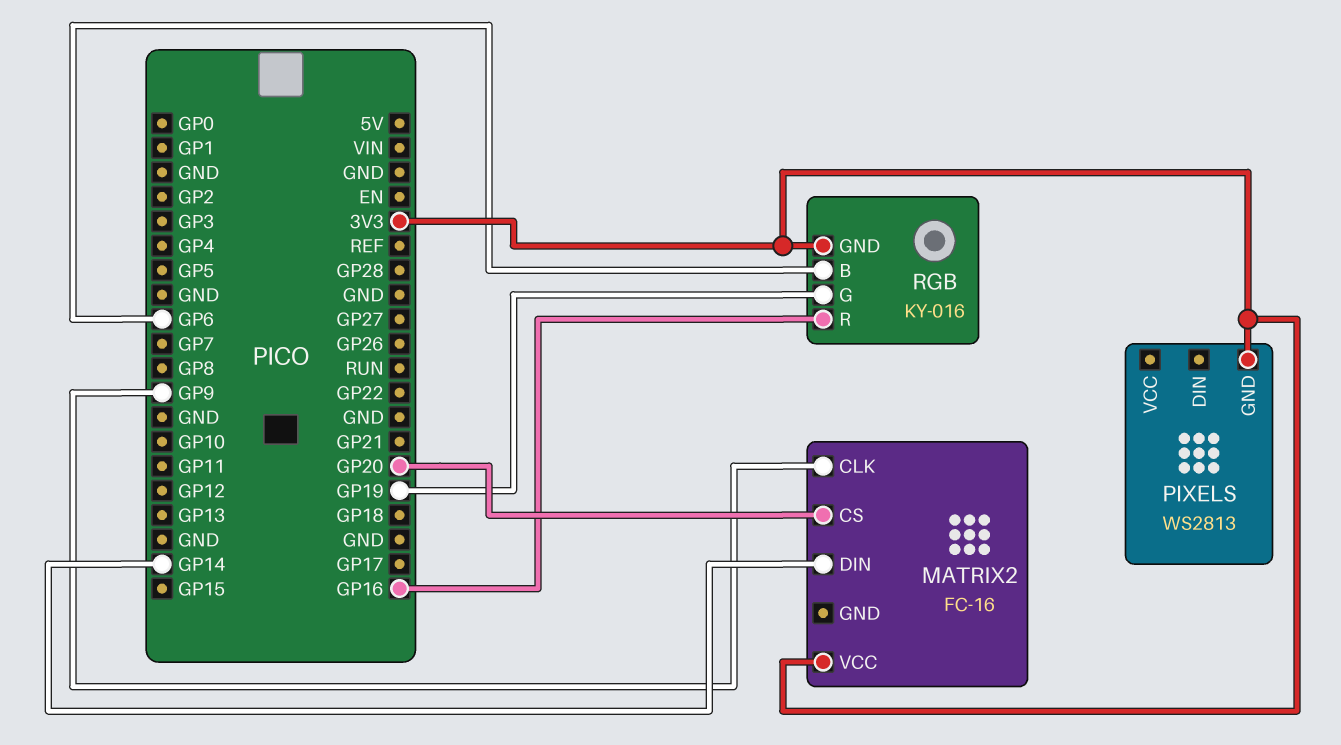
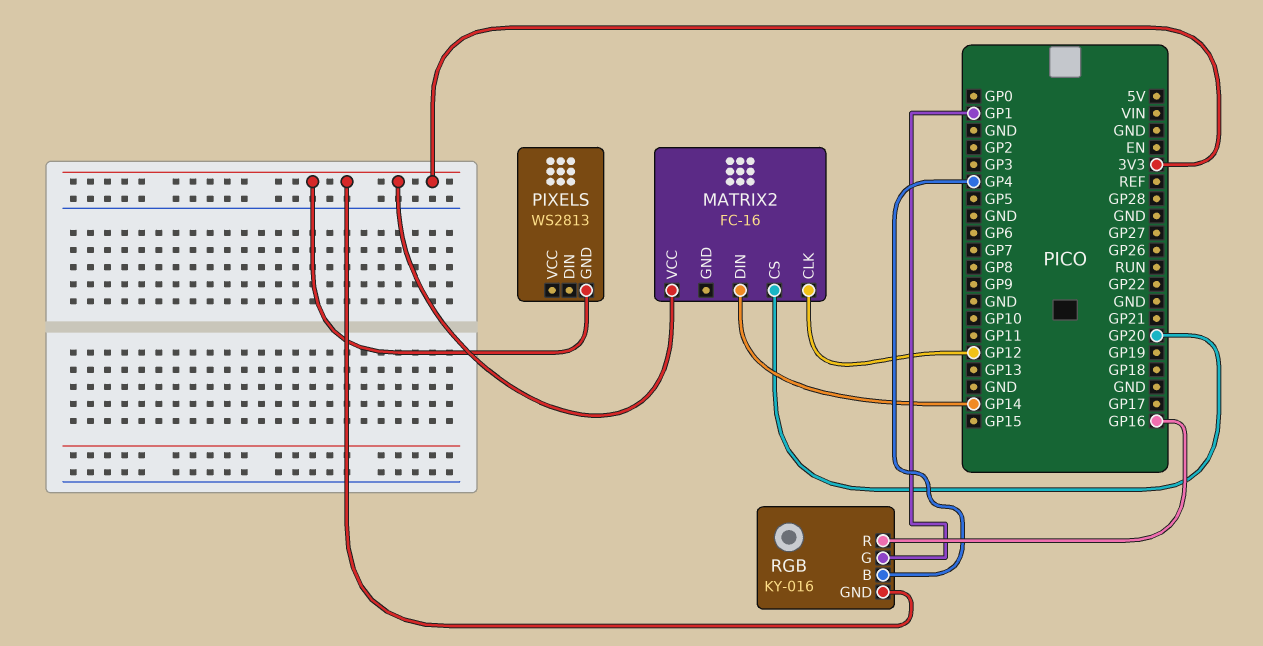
MATRIX2 pin CLK: GP9 -> GP12
RGB pin B: GP6 -> GP4
RGB pin G: GP19 -> GP1

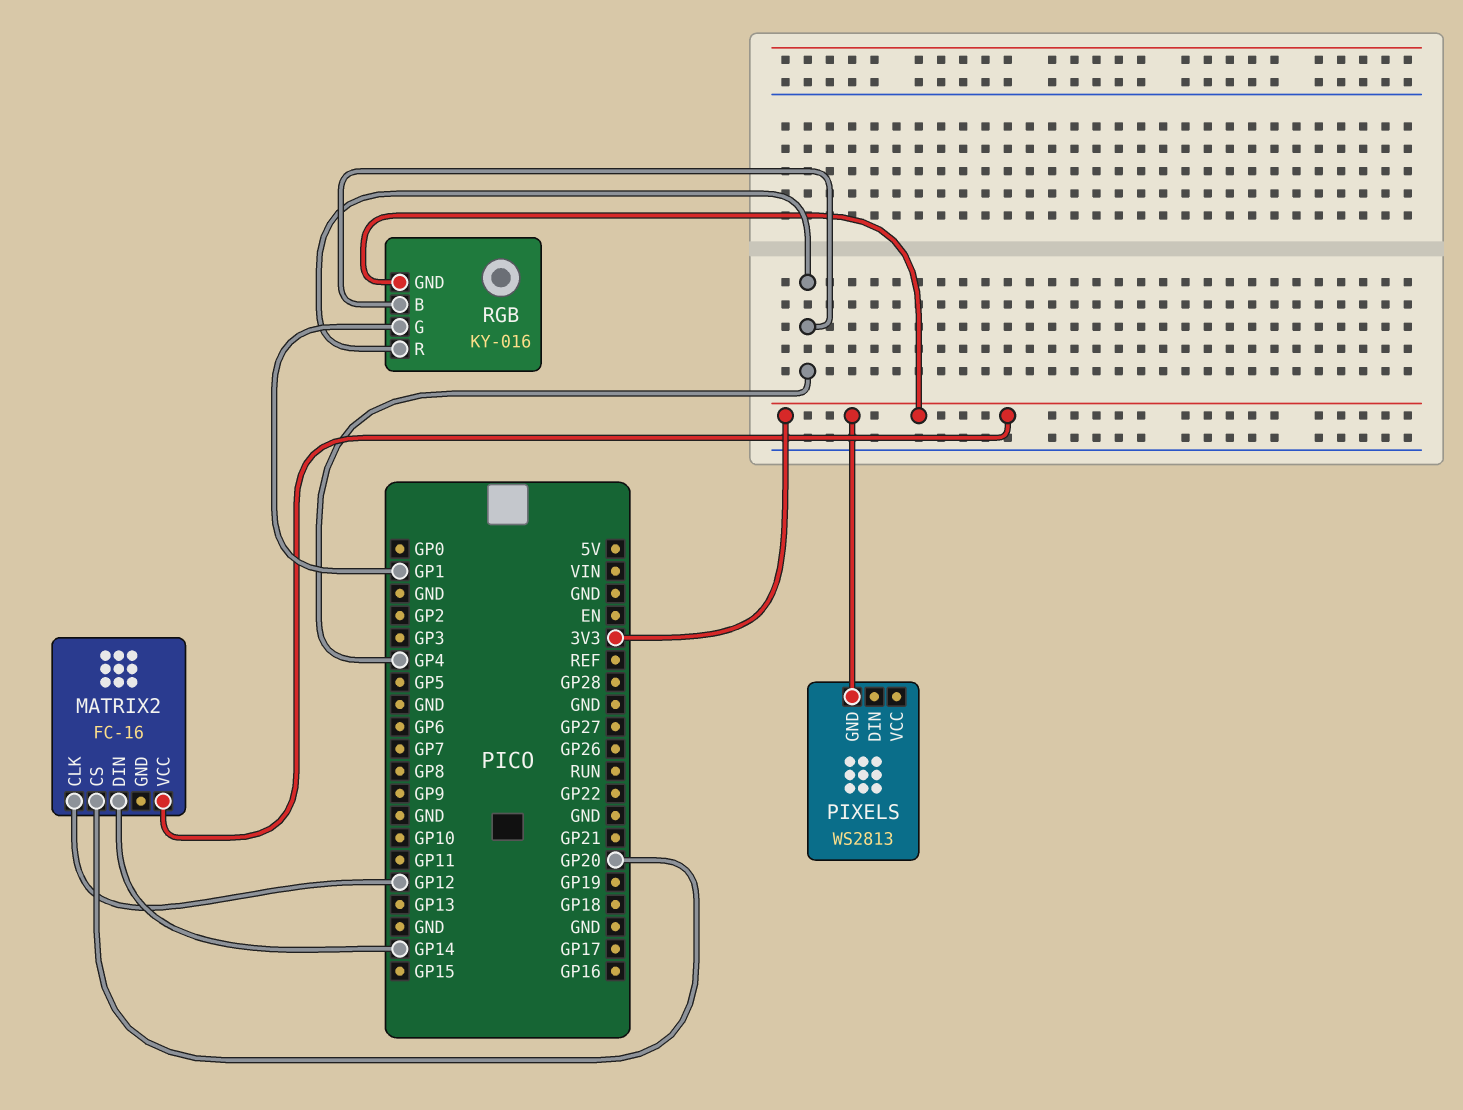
RGB pin R: GP16 -> GP4

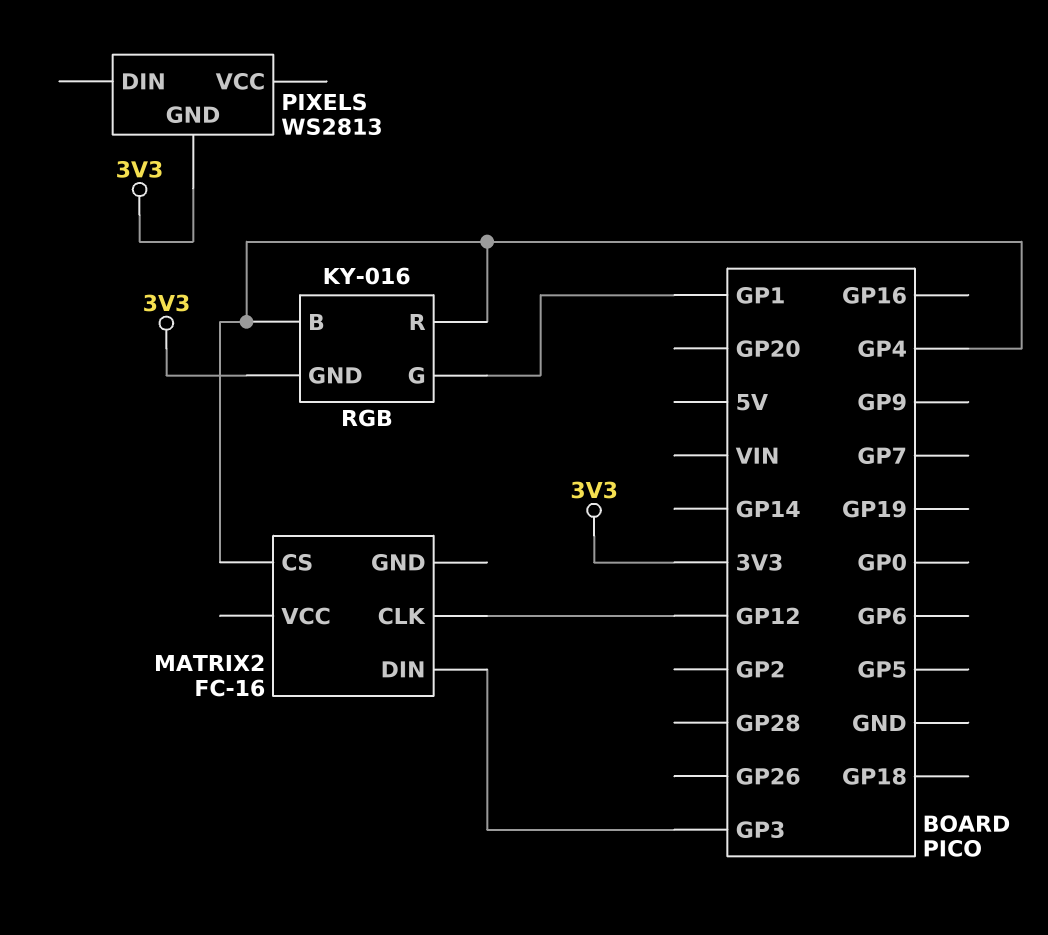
MATRIX2 pin CS: GP20 -> GP4
MATRIX2 pin DIN: GP14 -> GP3
MATRIX2 pin VCC: 3V3 -> none

